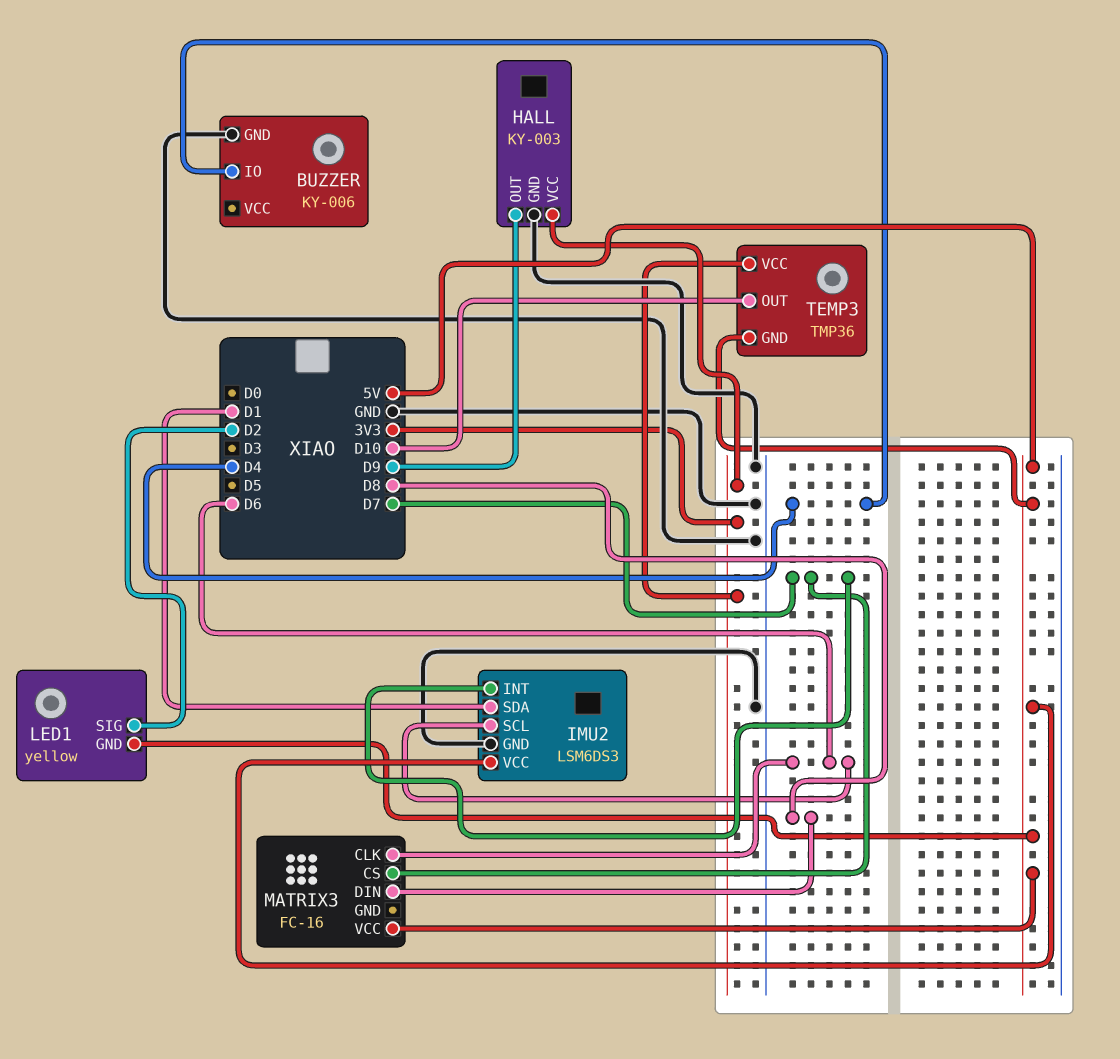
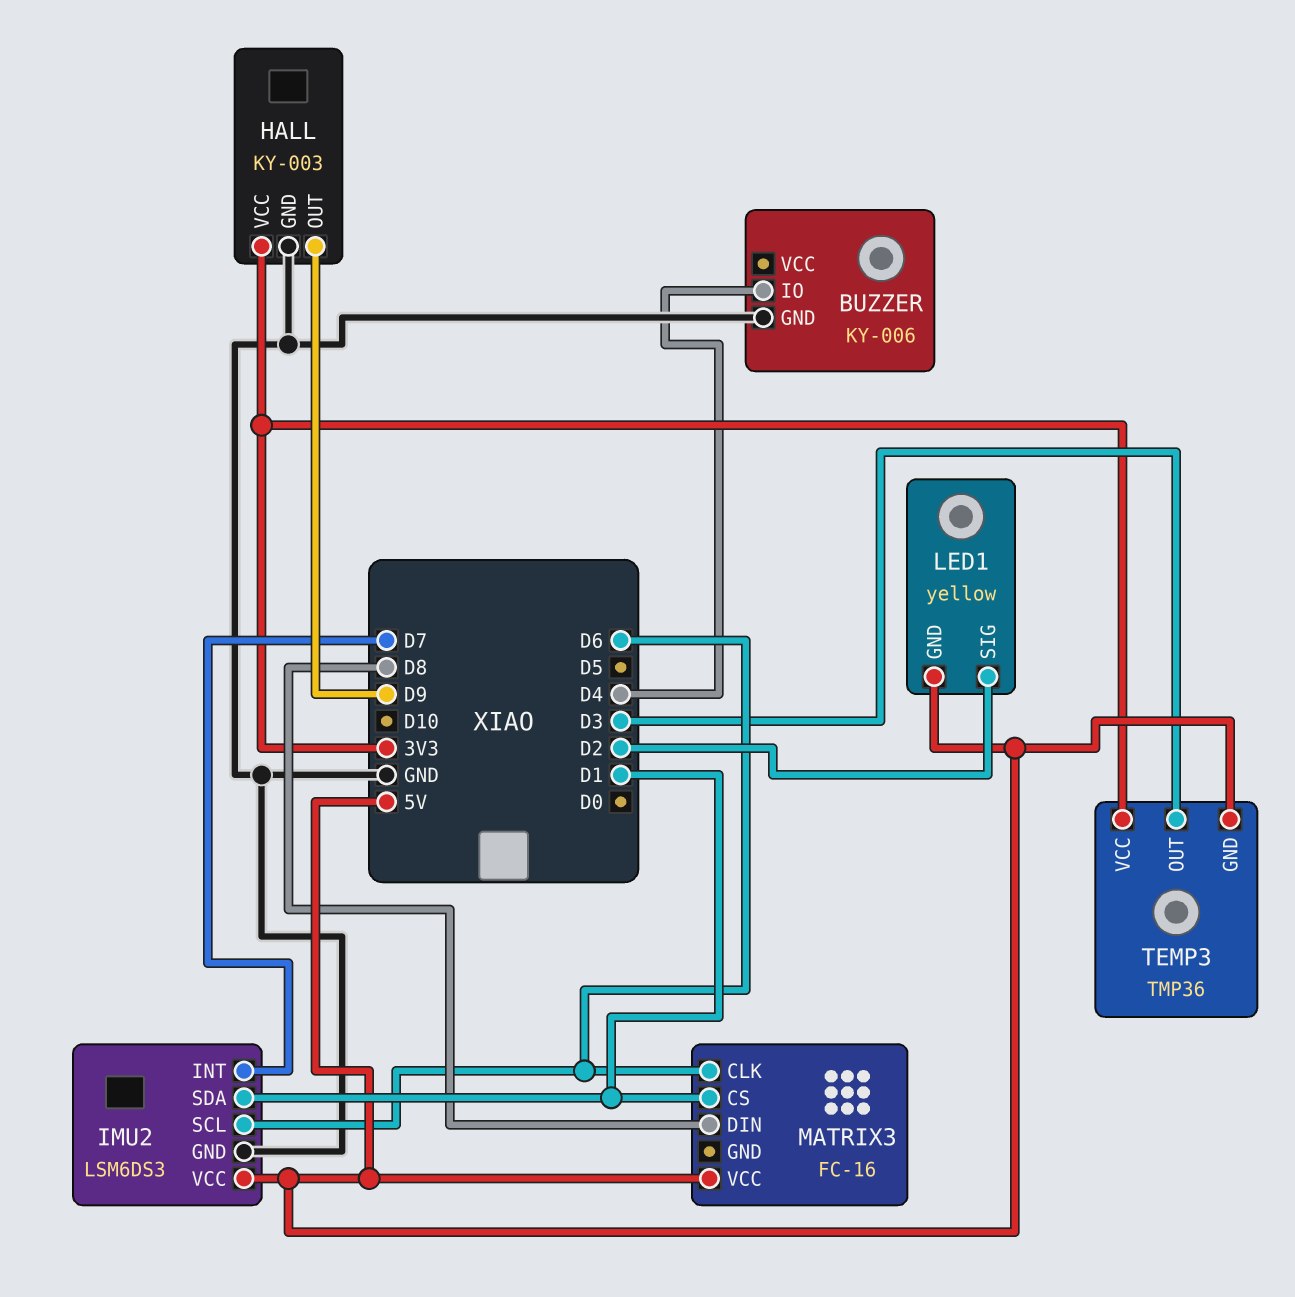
MATRIX3 pin CS: D7 -> D1
TEMP3 pin OUT: D10 -> D3

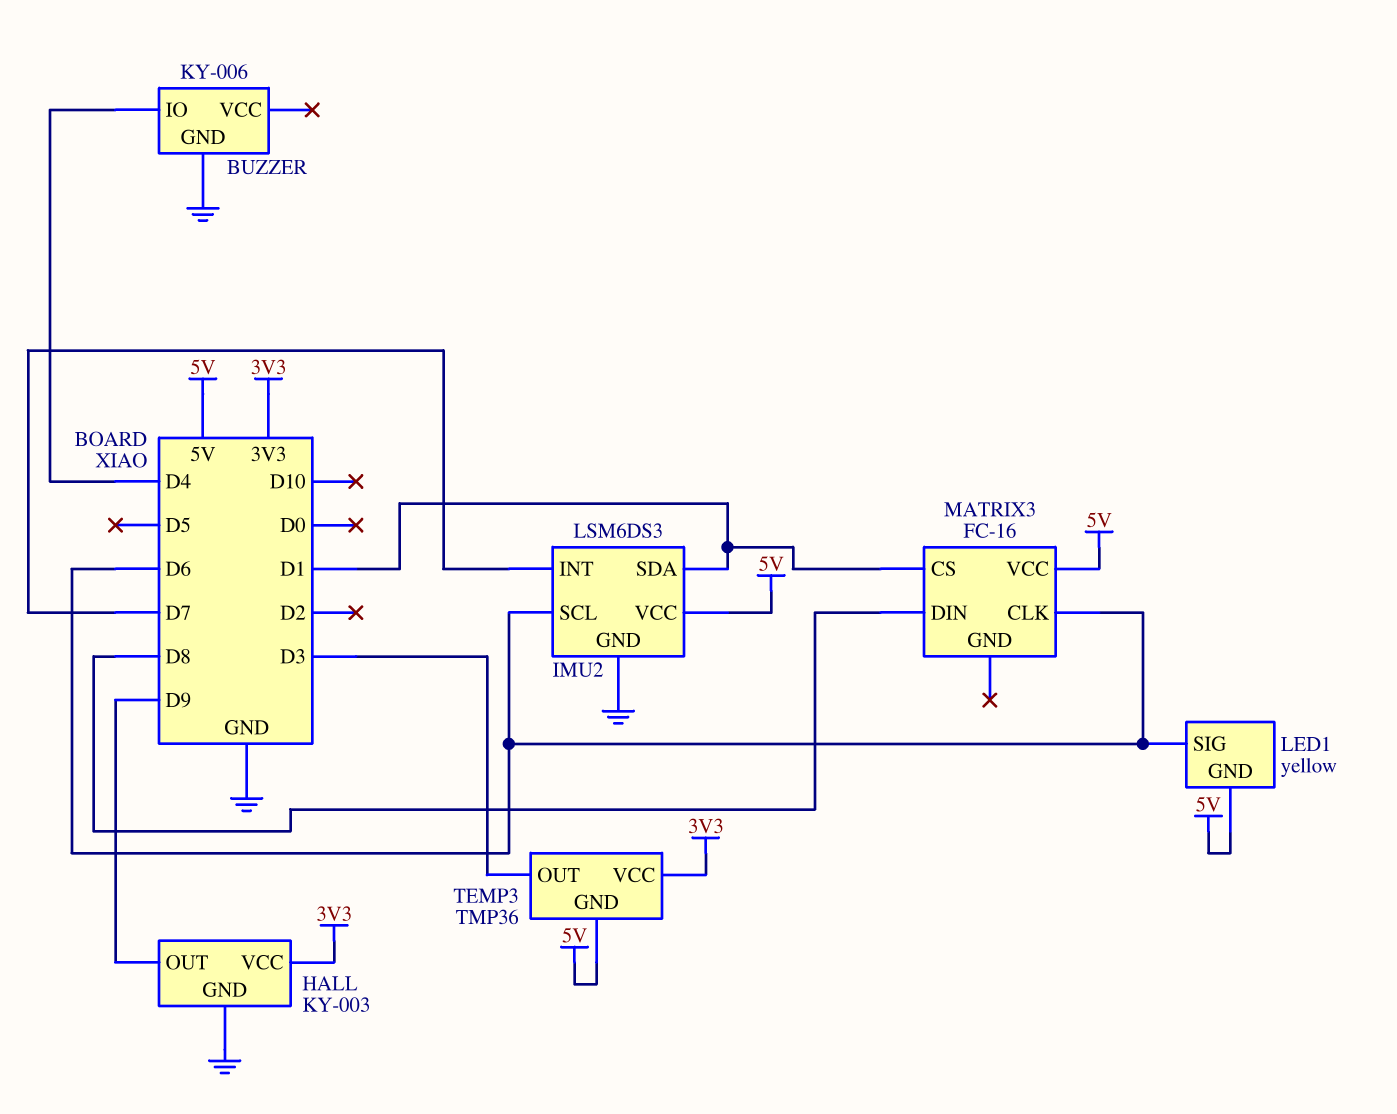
LED1 pin SIG: D2 -> D6

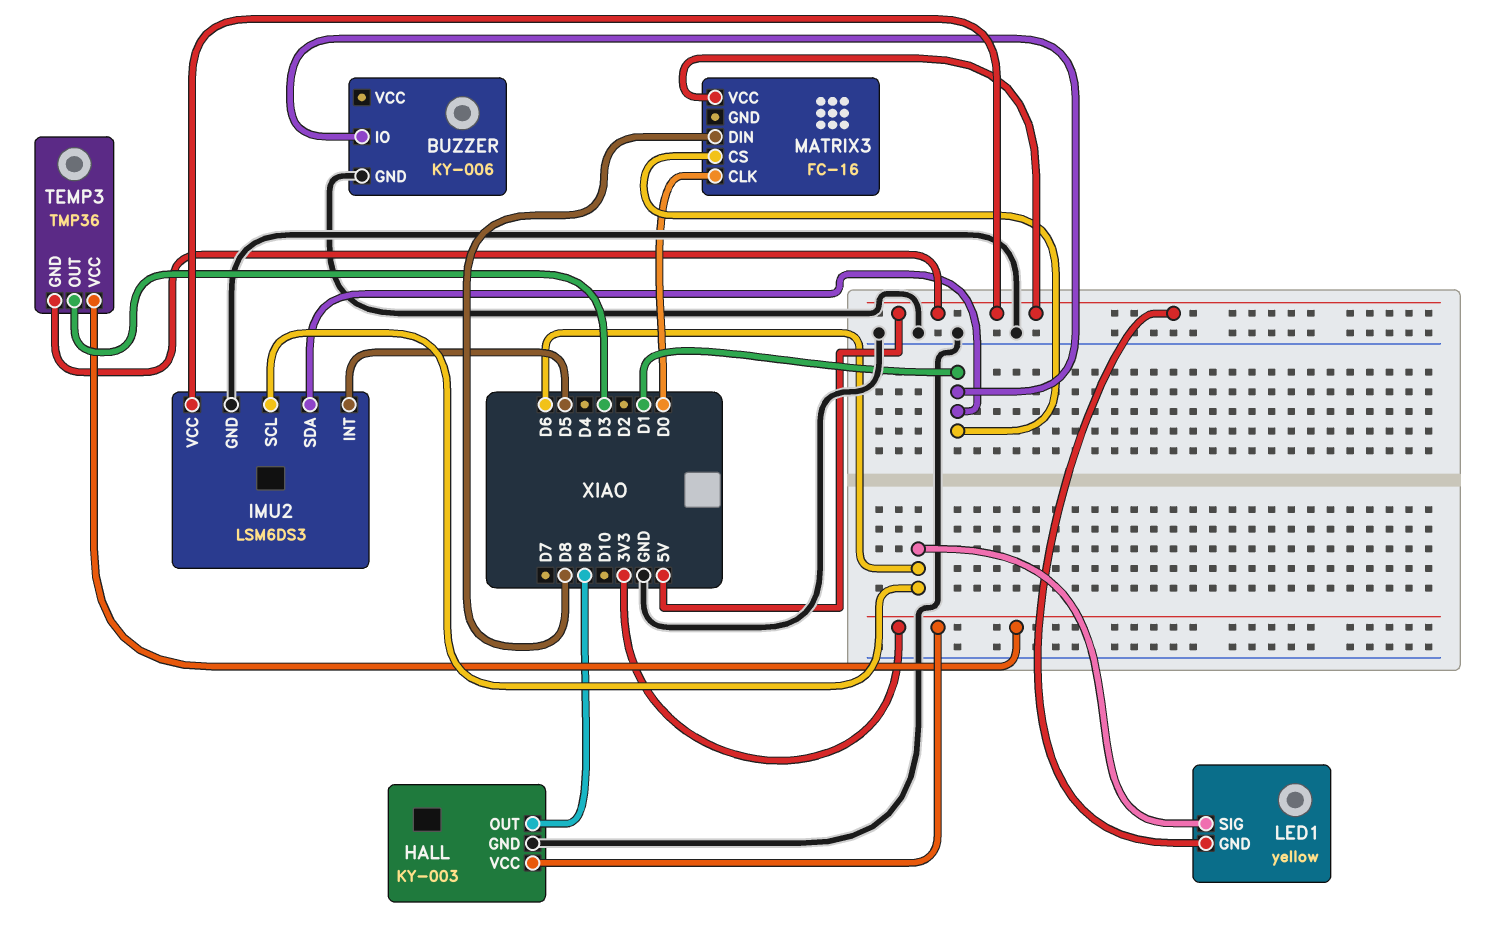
BUZZER pin IO: D4 -> D1
IMU2 pin INT: D7 -> D5
MATRIX3 pin CLK: D6 -> D0

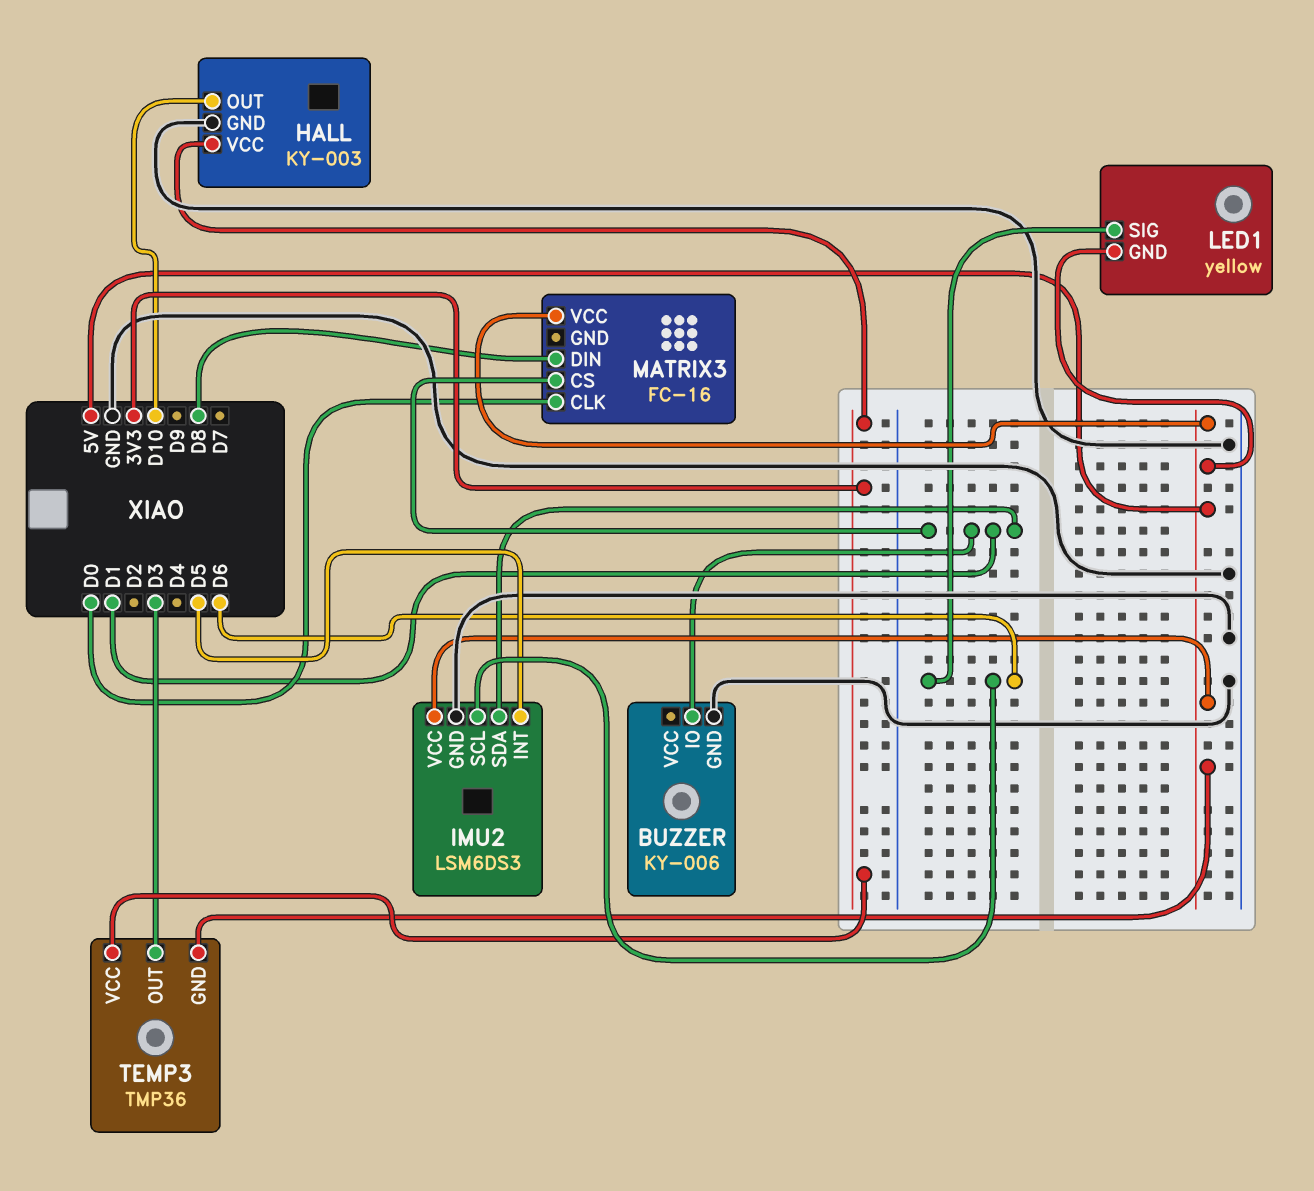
HALL pin OUT: D9 -> D10

